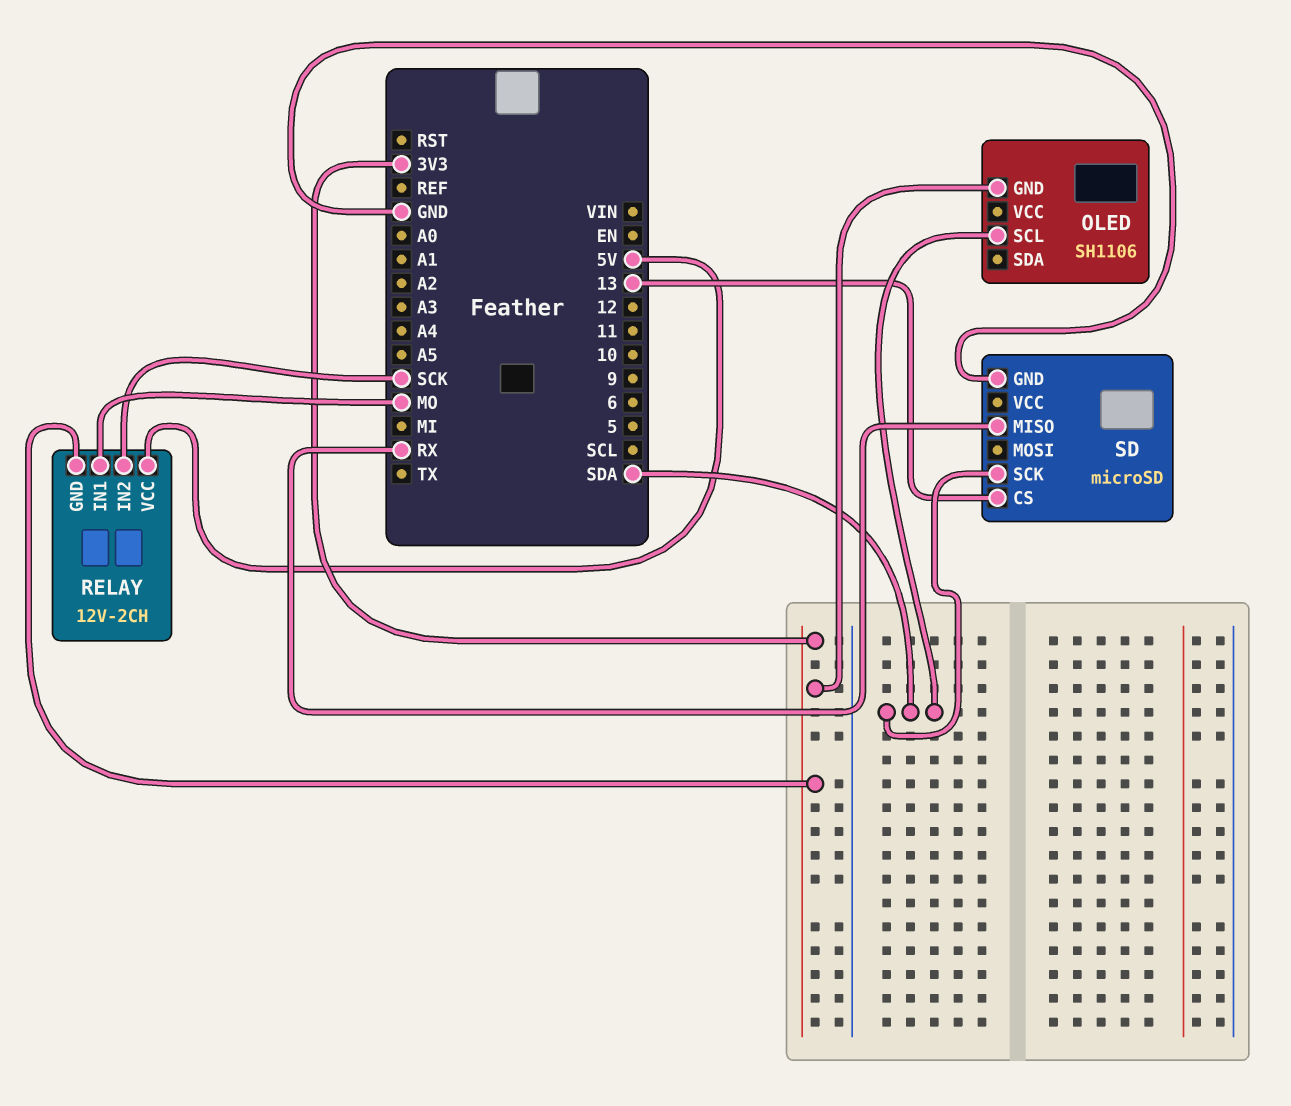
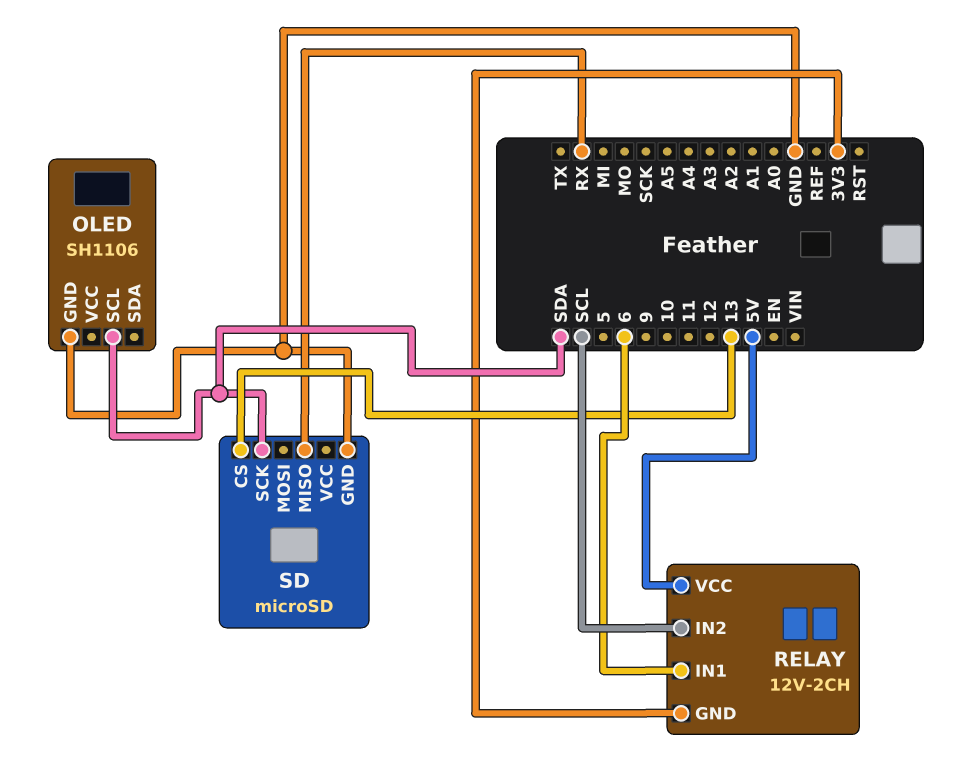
OLED pin GND: 3V3 -> GND
RELAY pin IN1: MO -> 6
RELAY pin IN2: SCK -> SCL

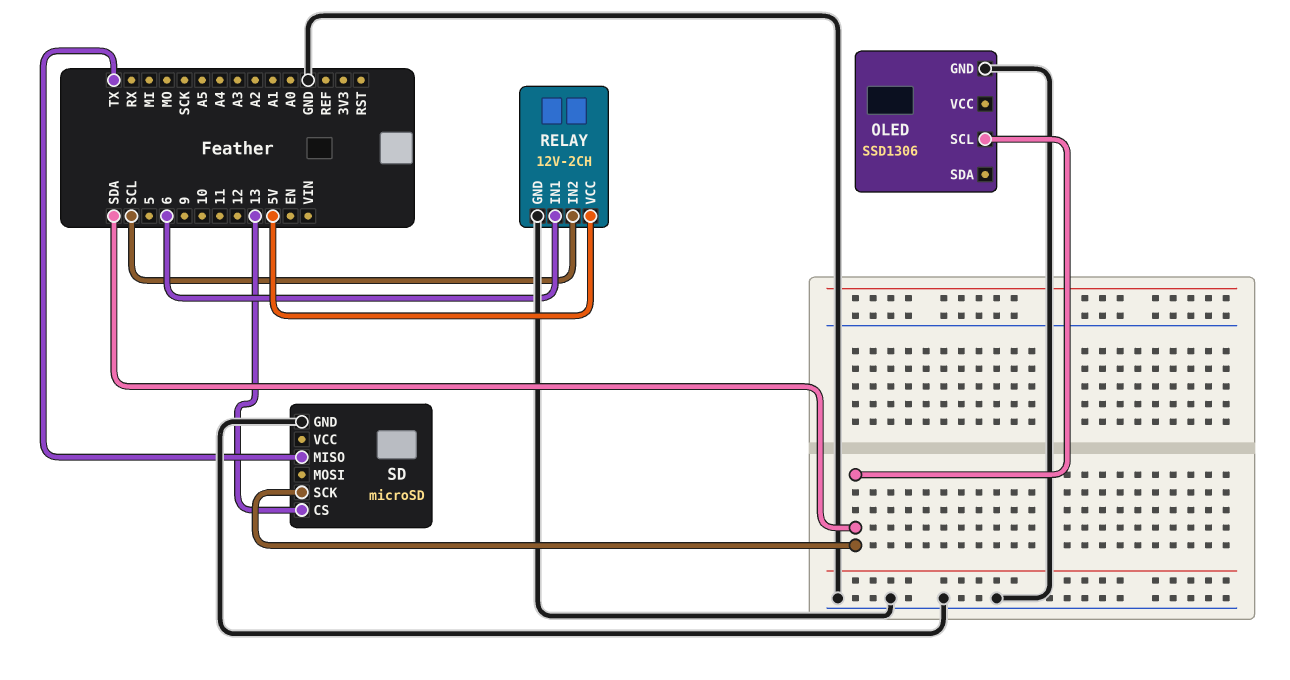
OLED: SH1106 -> SSD1306
RELAY pin GND: 3V3 -> GND
SD pin MISO: RX -> TX

